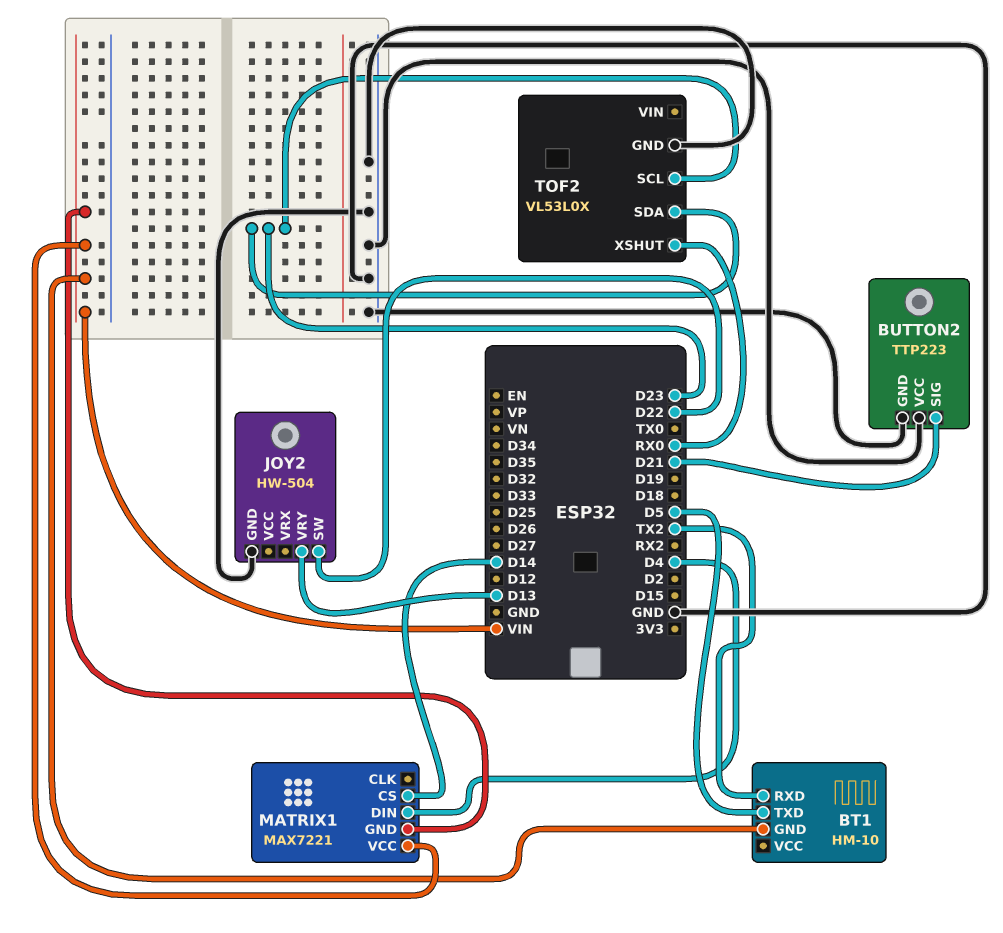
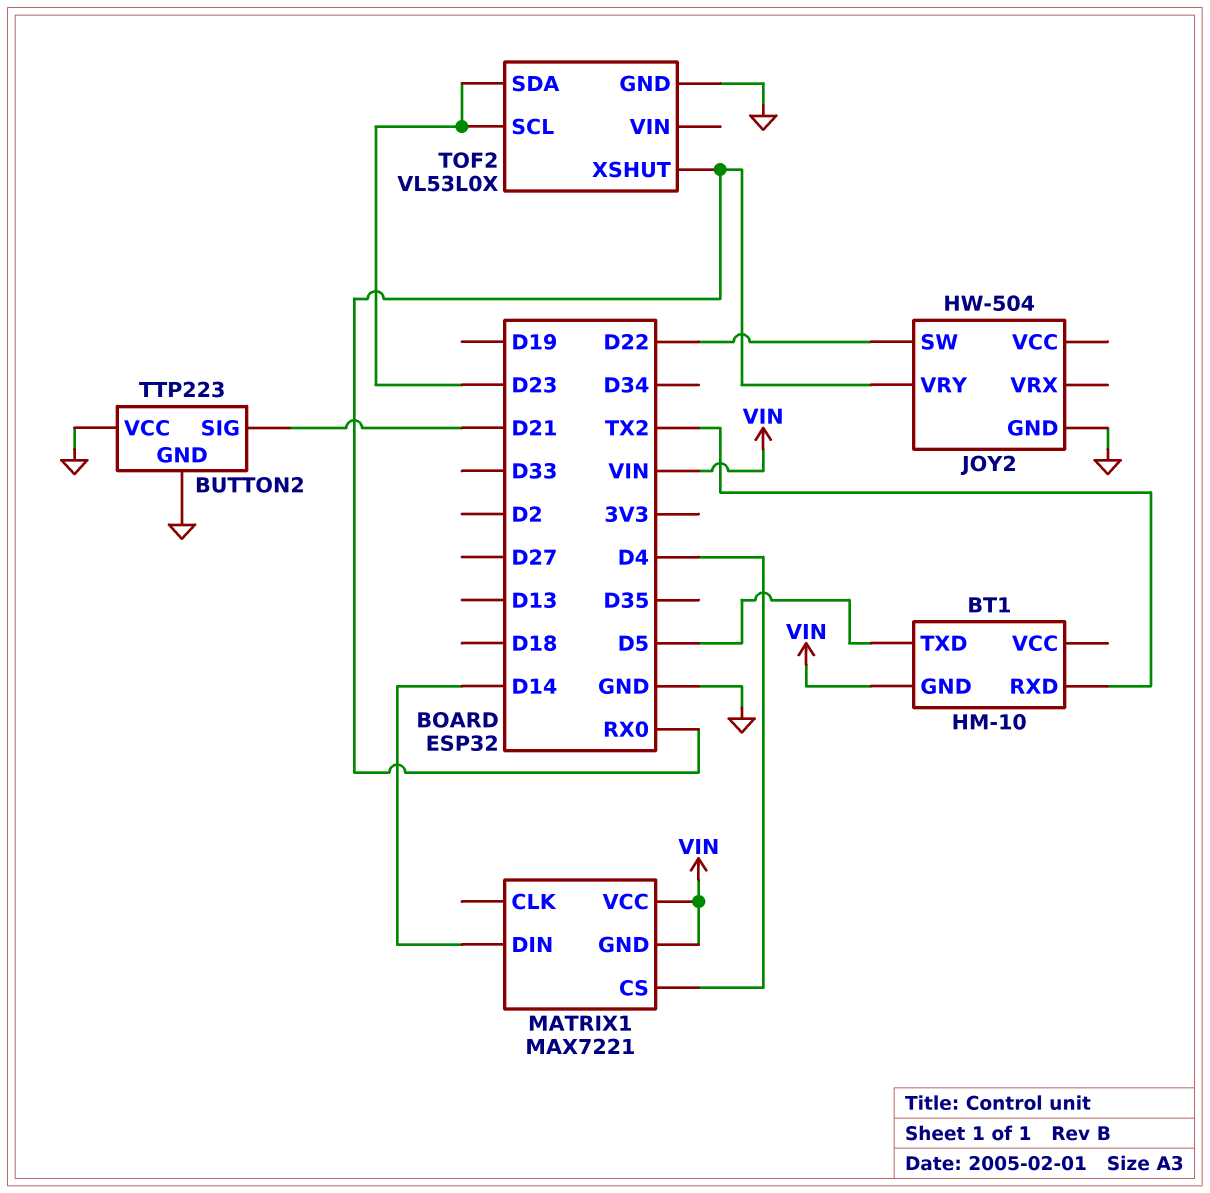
JOY2 pin VRY: D13 -> RX0
MATRIX1 pin CS: D14 -> D4
MATRIX1 pin DIN: D4 -> D14

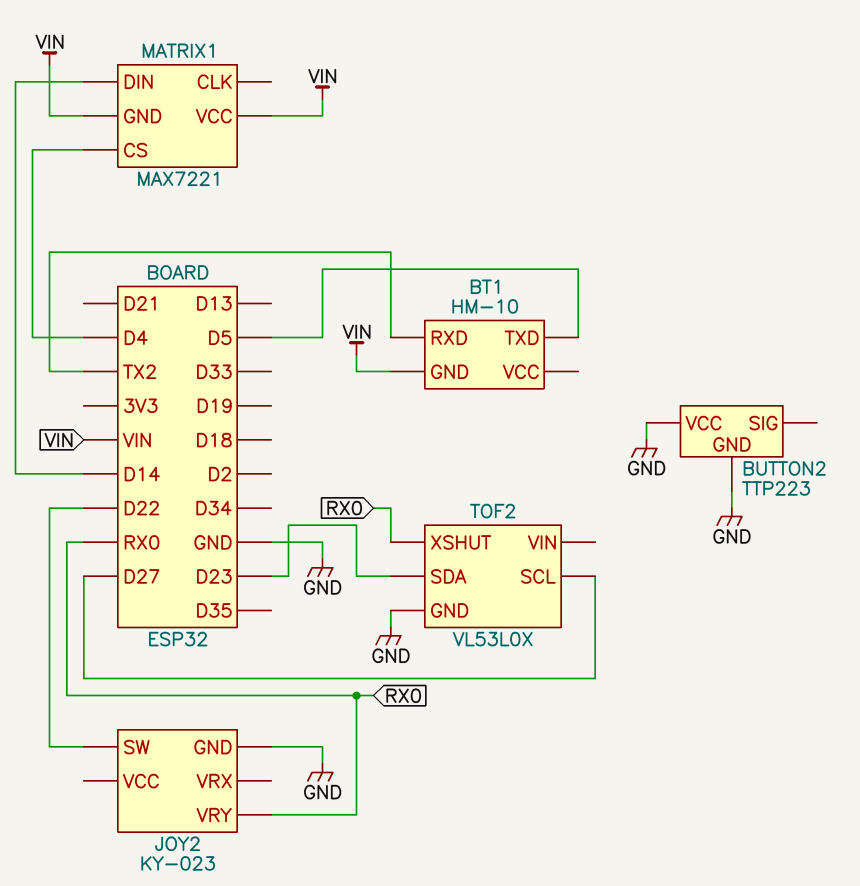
BUTTON2 pin SIG: D21 -> none
JOY2: HW-504 -> KY-023
TOF2 pin SCL: D23 -> D27

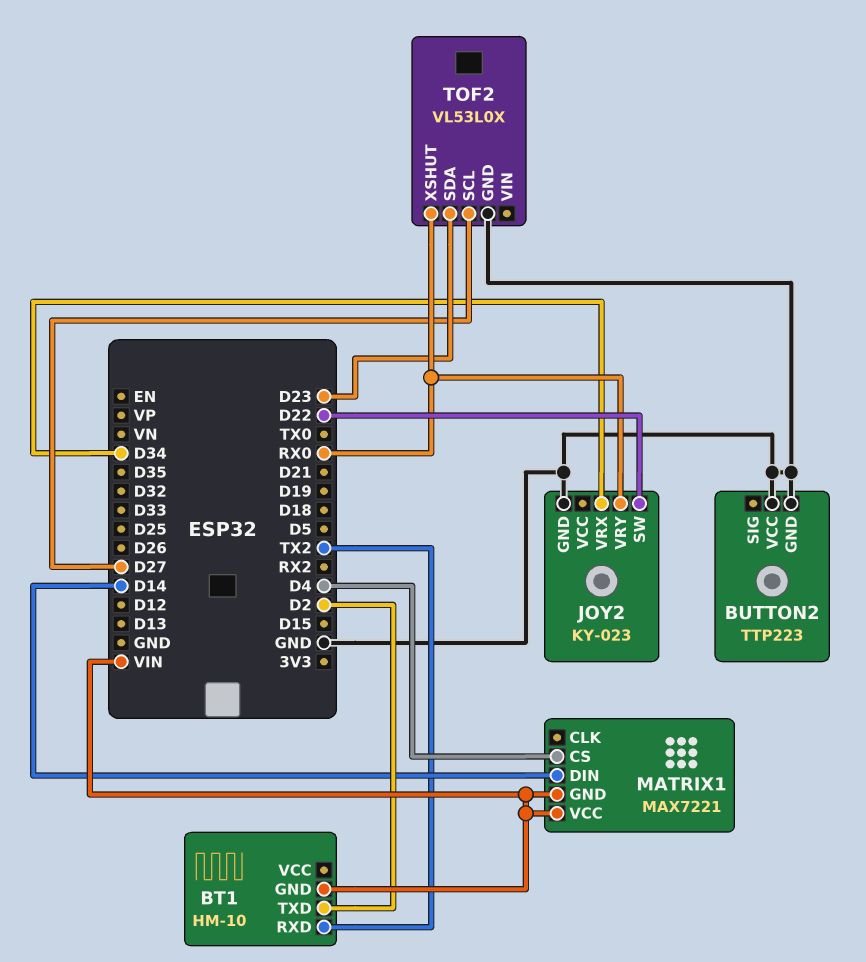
BT1 pin TXD: D5 -> D2
JOY2 pin VRX: none -> D34

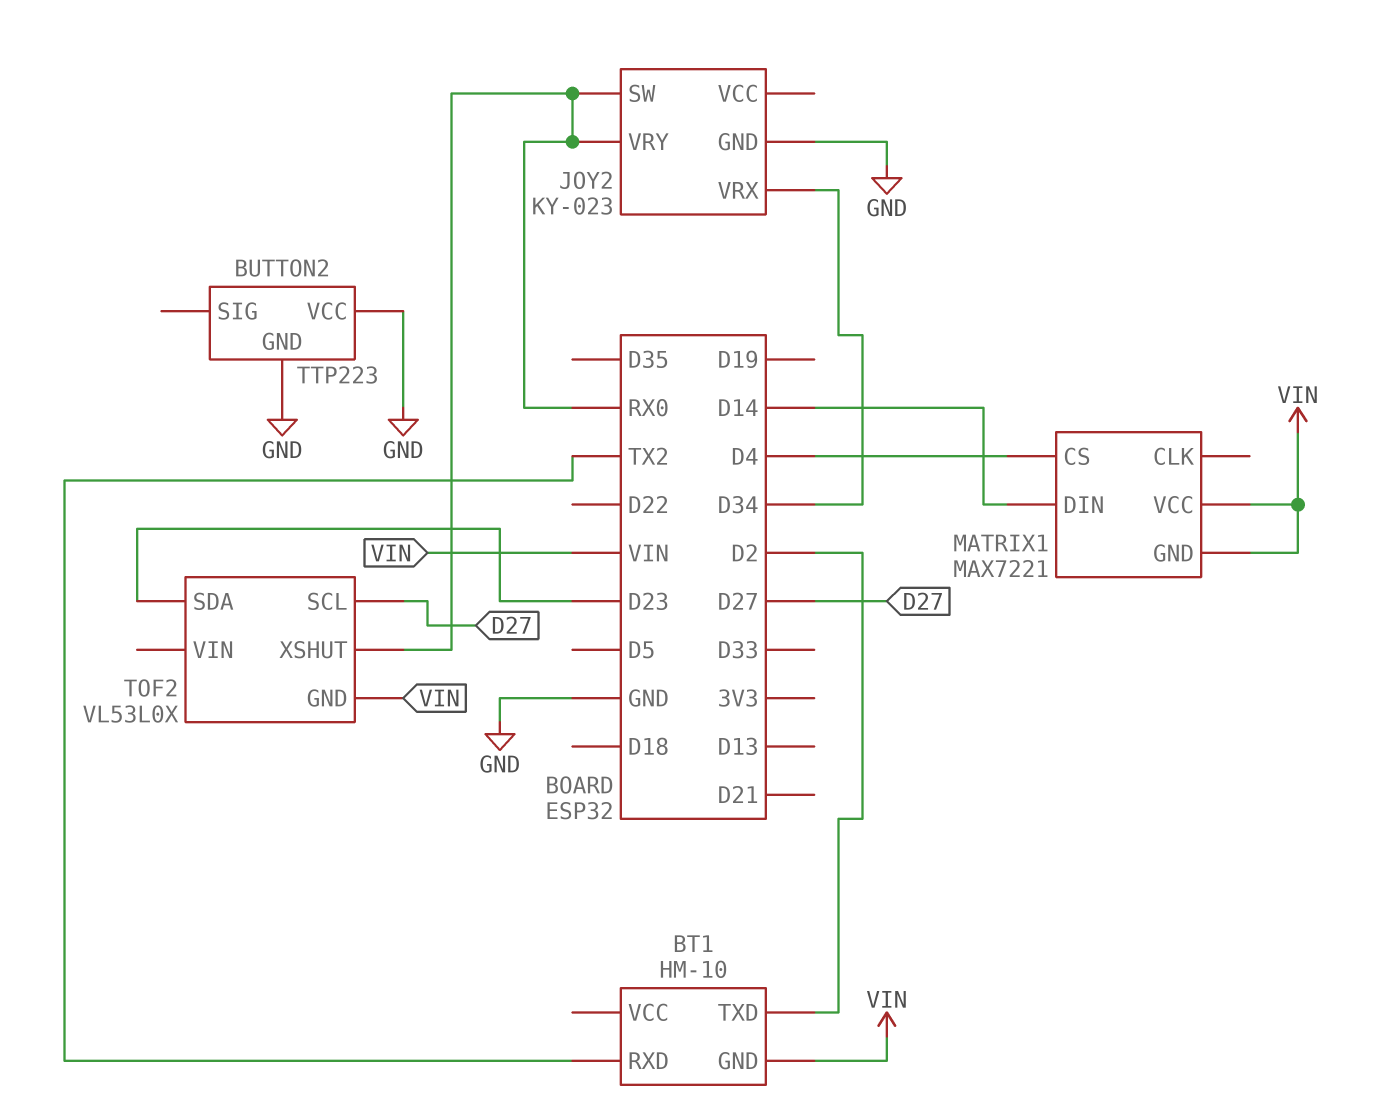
JOY2 pin SW: D22 -> RX0
TOF2 pin GND: GND -> VIN

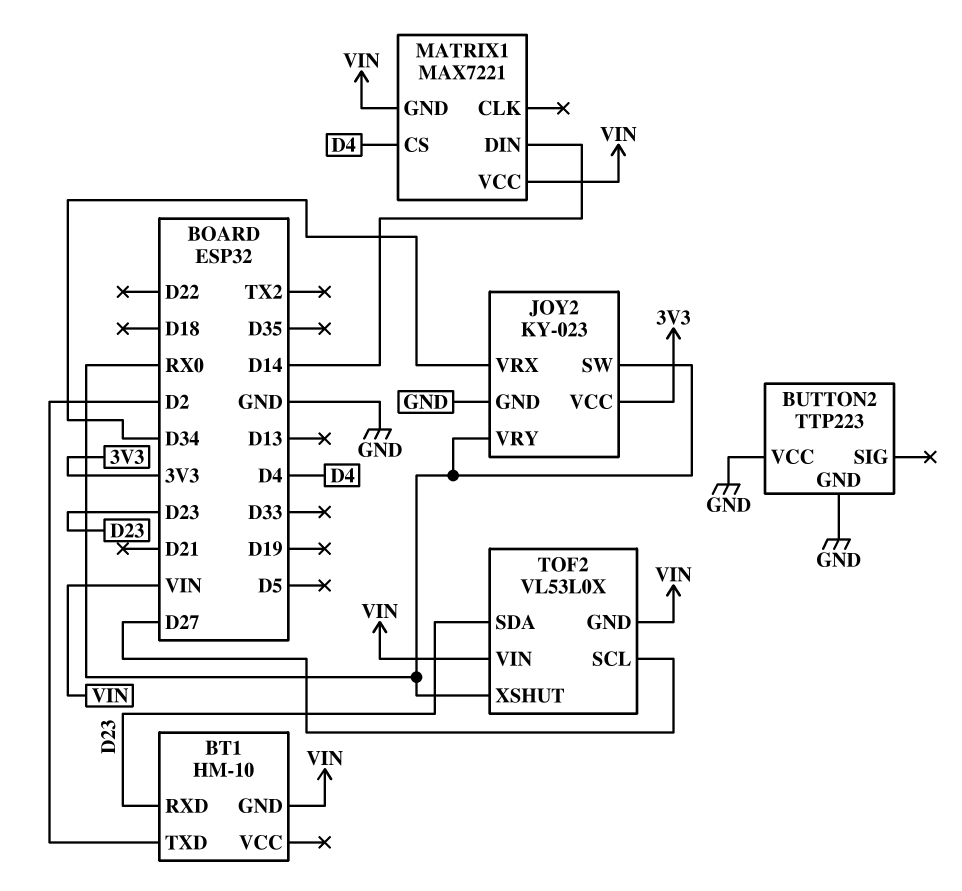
BT1 pin RXD: TX2 -> D23
JOY2 pin VCC: none -> 3V3
TOF2 pin VIN: none -> VIN

